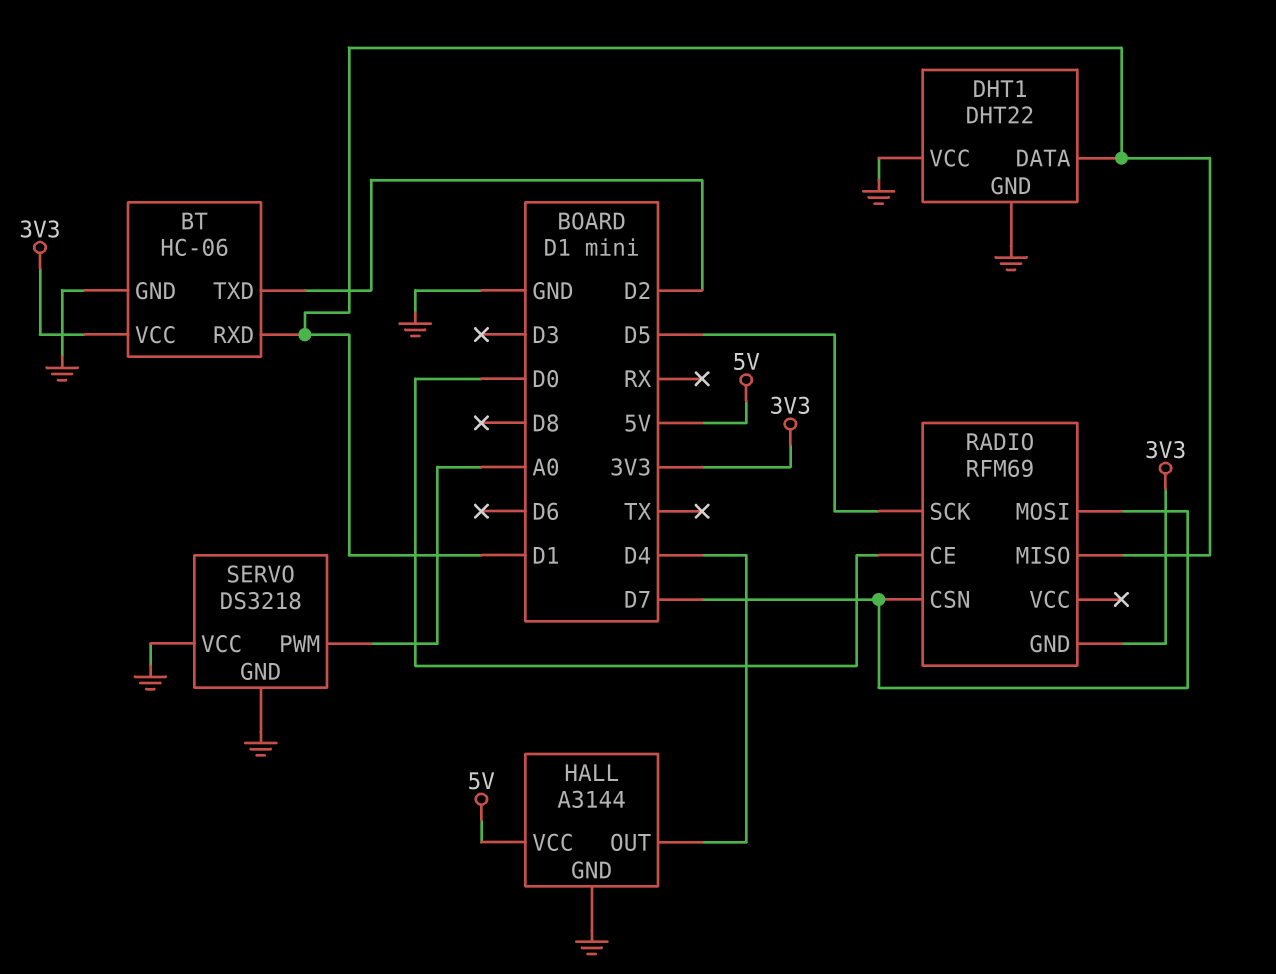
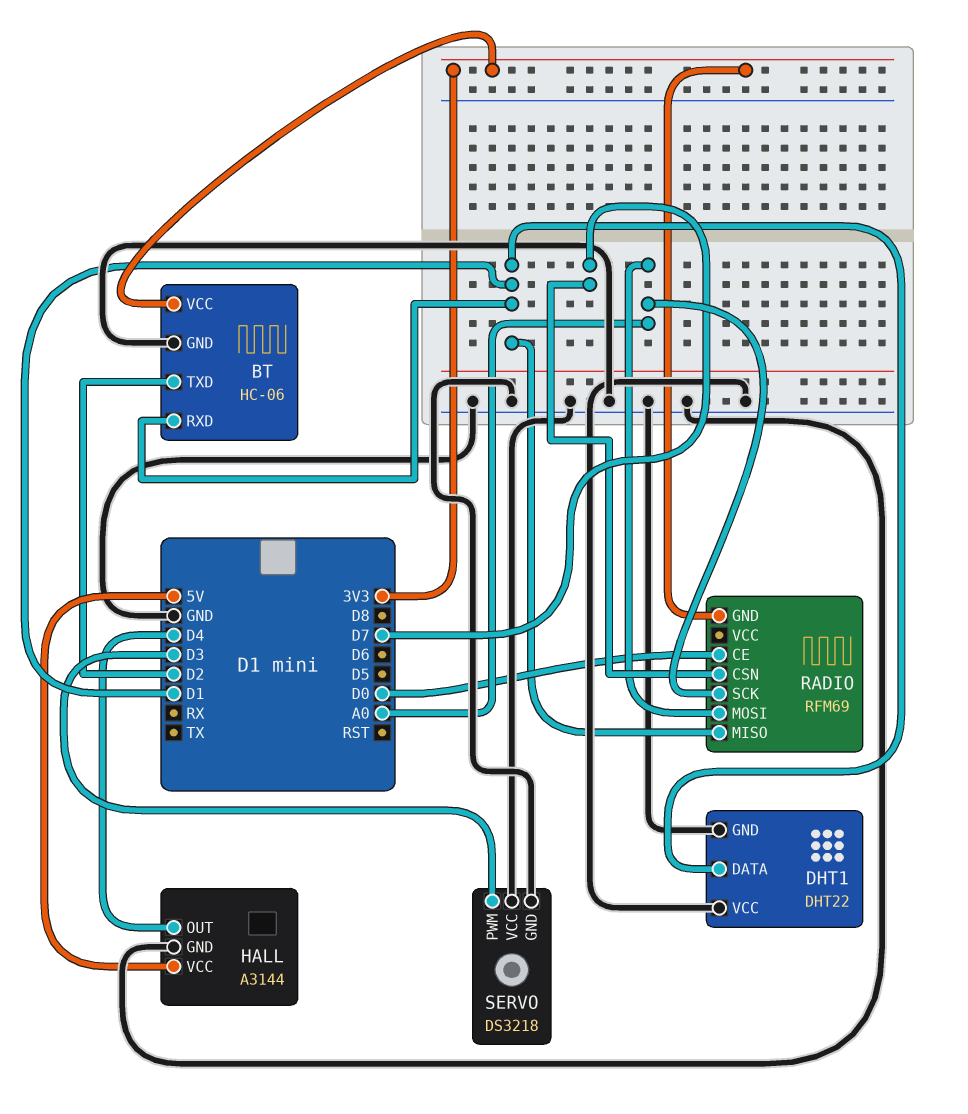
RADIO pin MOSI: D7 -> A0
RADIO pin SCK: D5 -> A0
SERVO pin PWM: A0 -> D3

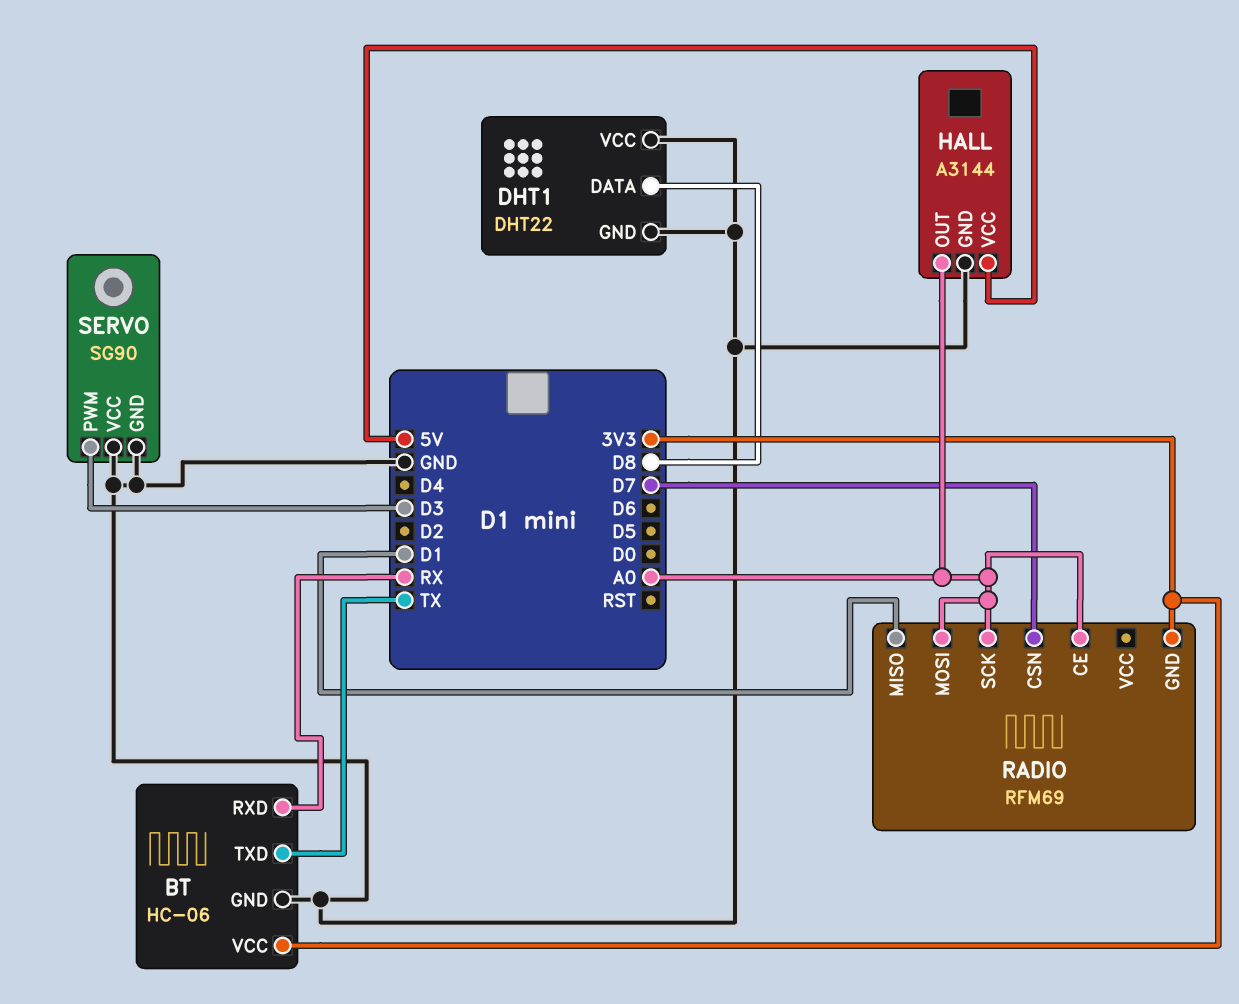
BT pin RXD: D1 -> RX
BT pin TXD: D2 -> TX
DHT1 pin DATA: D1 -> D8
HALL pin OUT: D4 -> A0
RADIO pin CE: D0 -> A0
SERVO: DS3218 -> SG90

